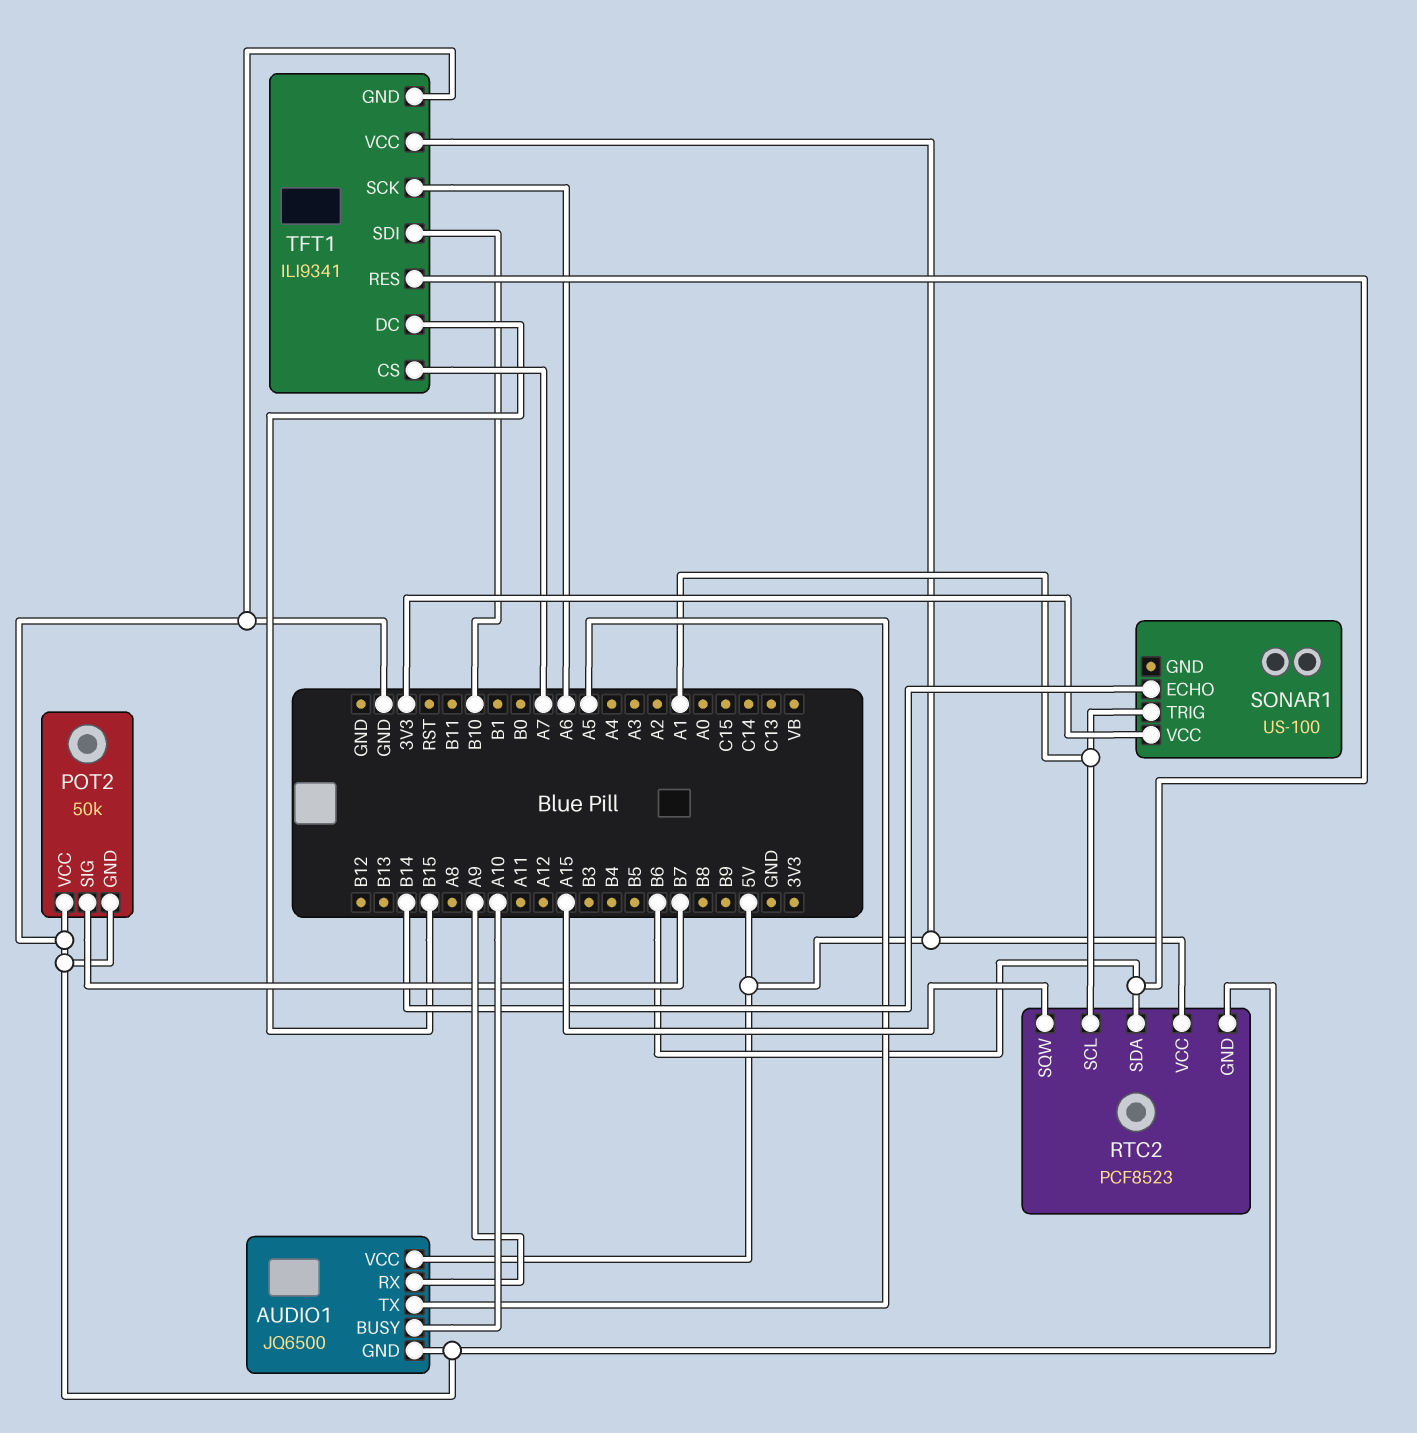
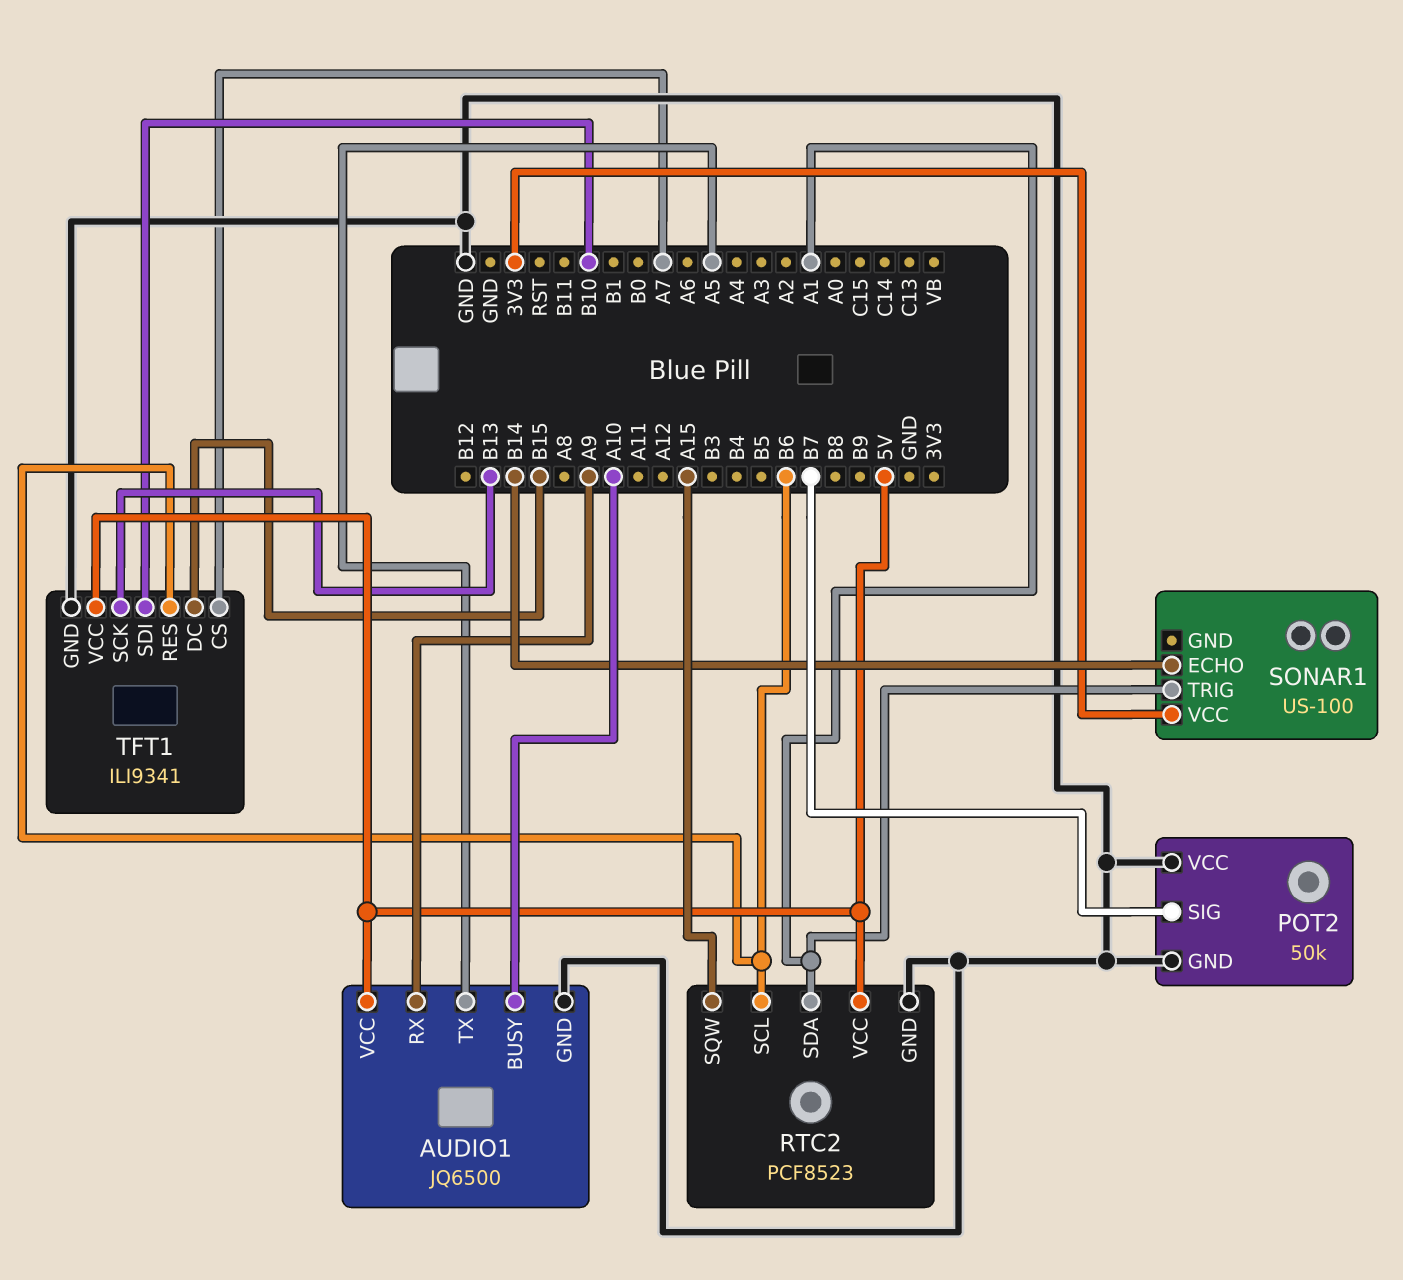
RTC2 pin SCL: A1 -> B6
RTC2 pin SDA: B6 -> A1
TFT1 pin SCK: A6 -> B13

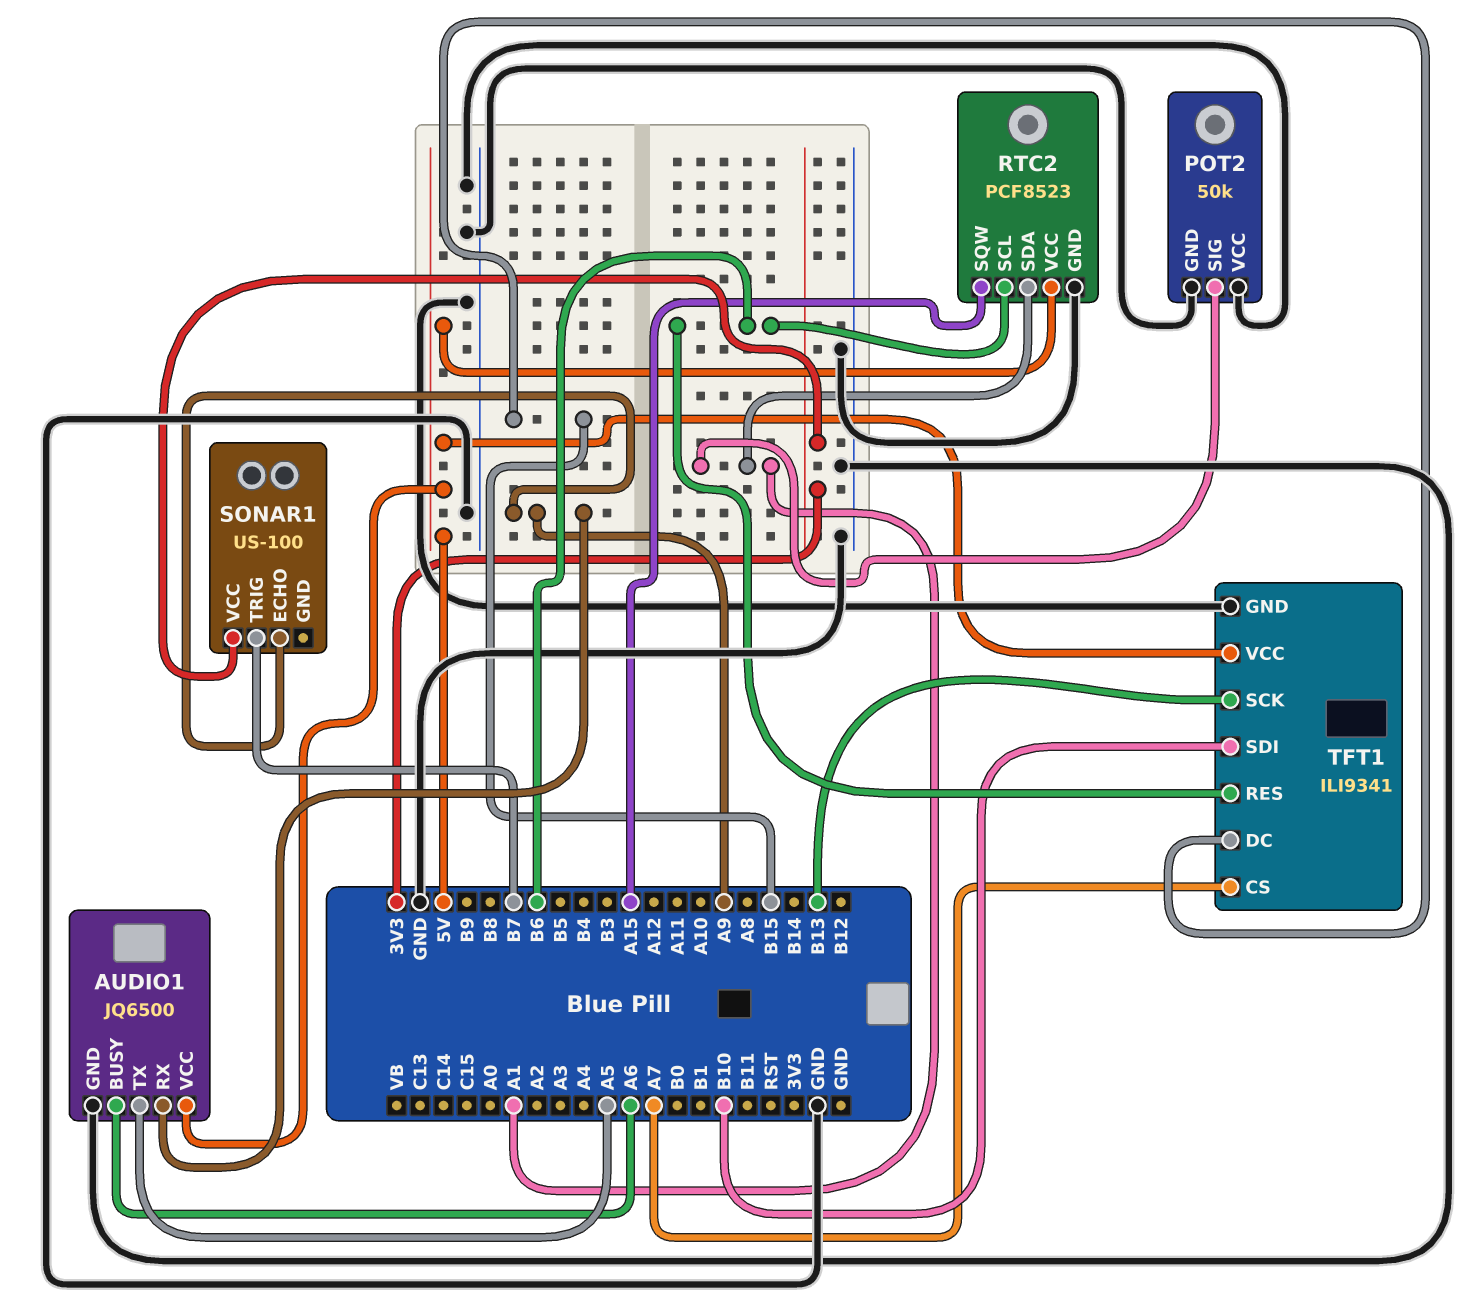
AUDIO1 pin BUSY: A10 -> A6
POT2 pin SIG: B7 -> A1
SONAR1 pin ECHO: B14 -> A9
SONAR1 pin TRIG: A1 -> B7

